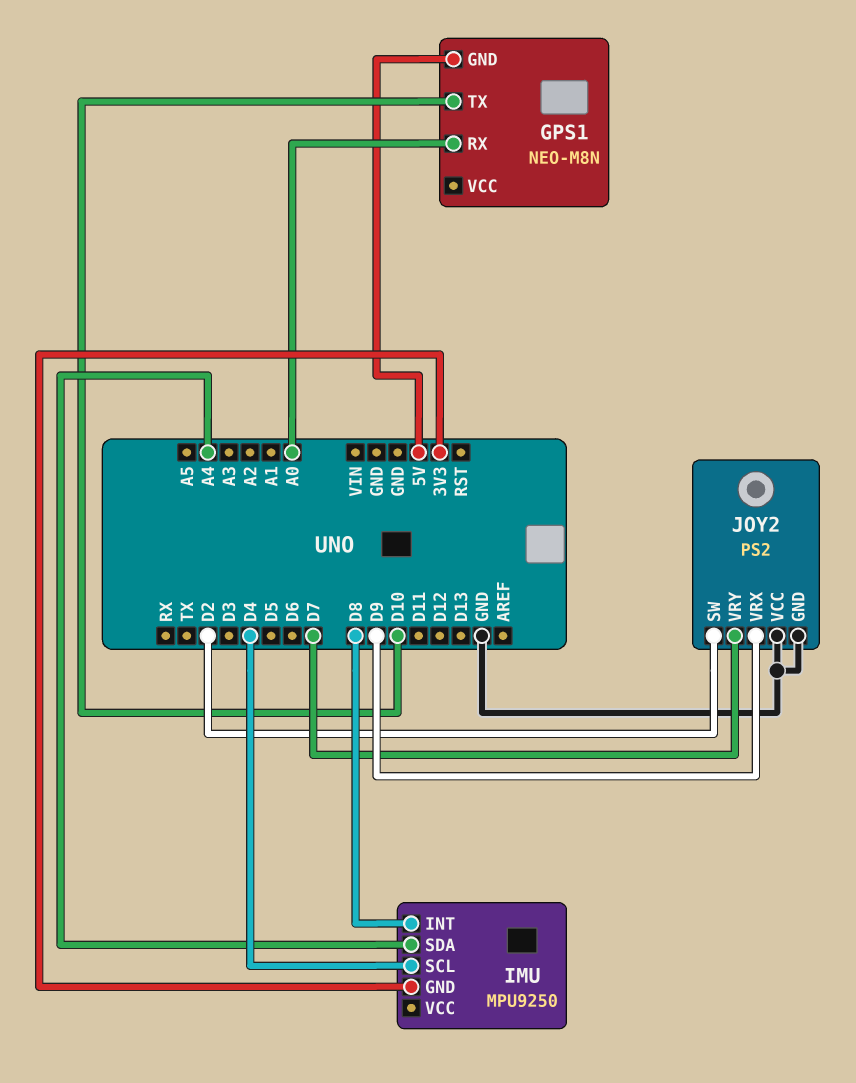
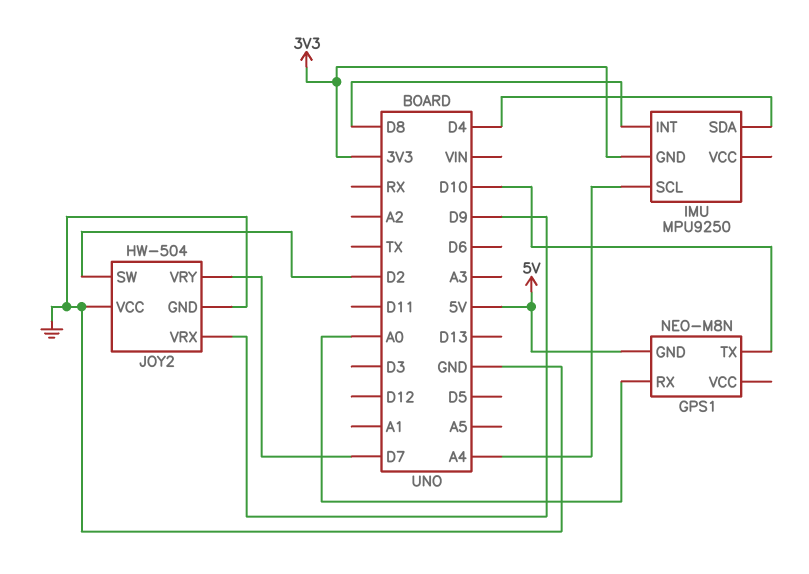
IMU pin SCL: D4 -> A4
IMU pin SDA: A4 -> D4
JOY2: PS2 -> HW-504

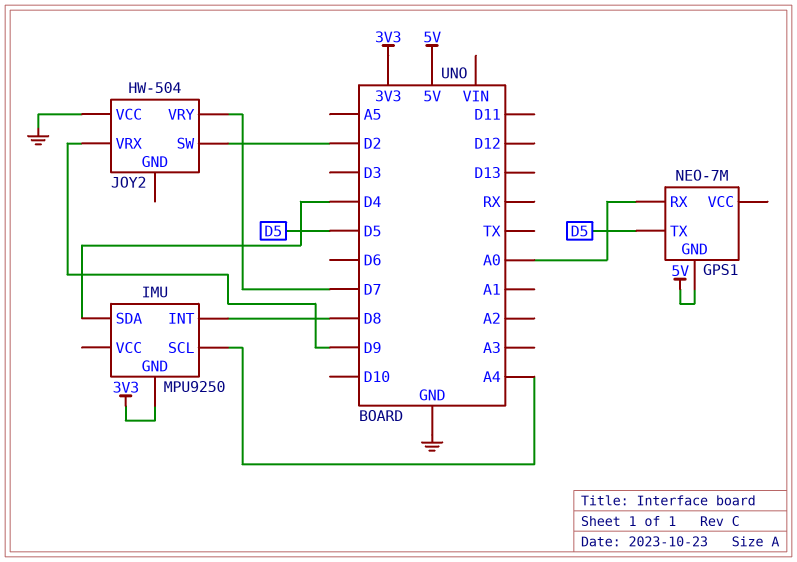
GPS1: NEO-M8N -> NEO-7M
GPS1 pin TX: D10 -> D5
JOY2 pin GND: GND -> none

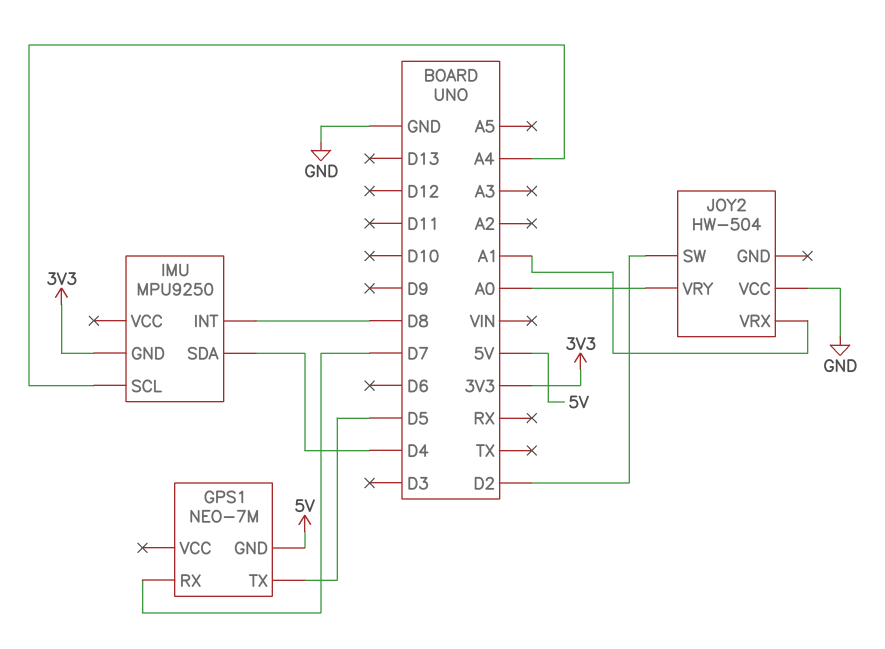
GPS1 pin RX: A0 -> D7
JOY2 pin VRX: D9 -> A1
JOY2 pin VRY: D7 -> A0

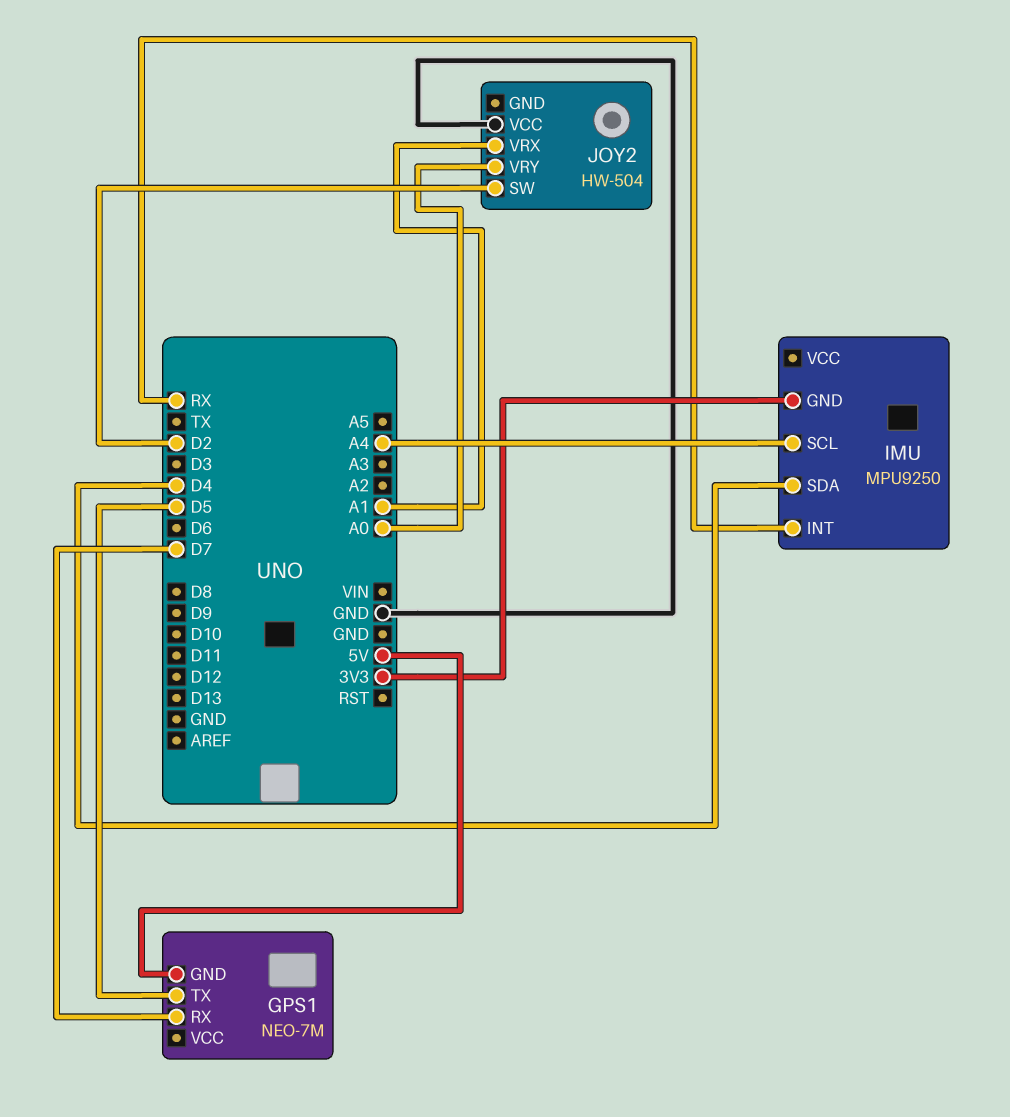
IMU pin INT: D8 -> RX

